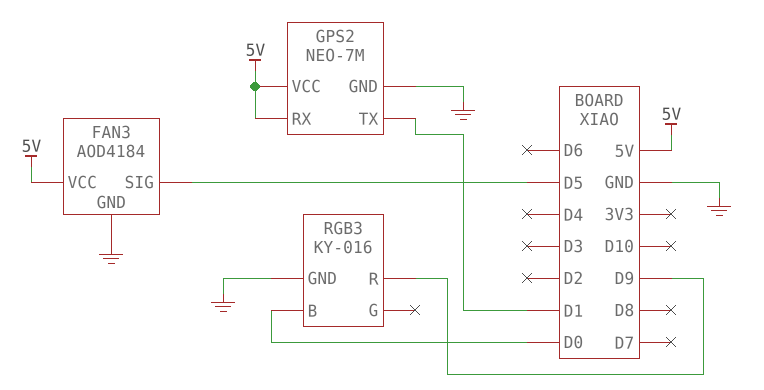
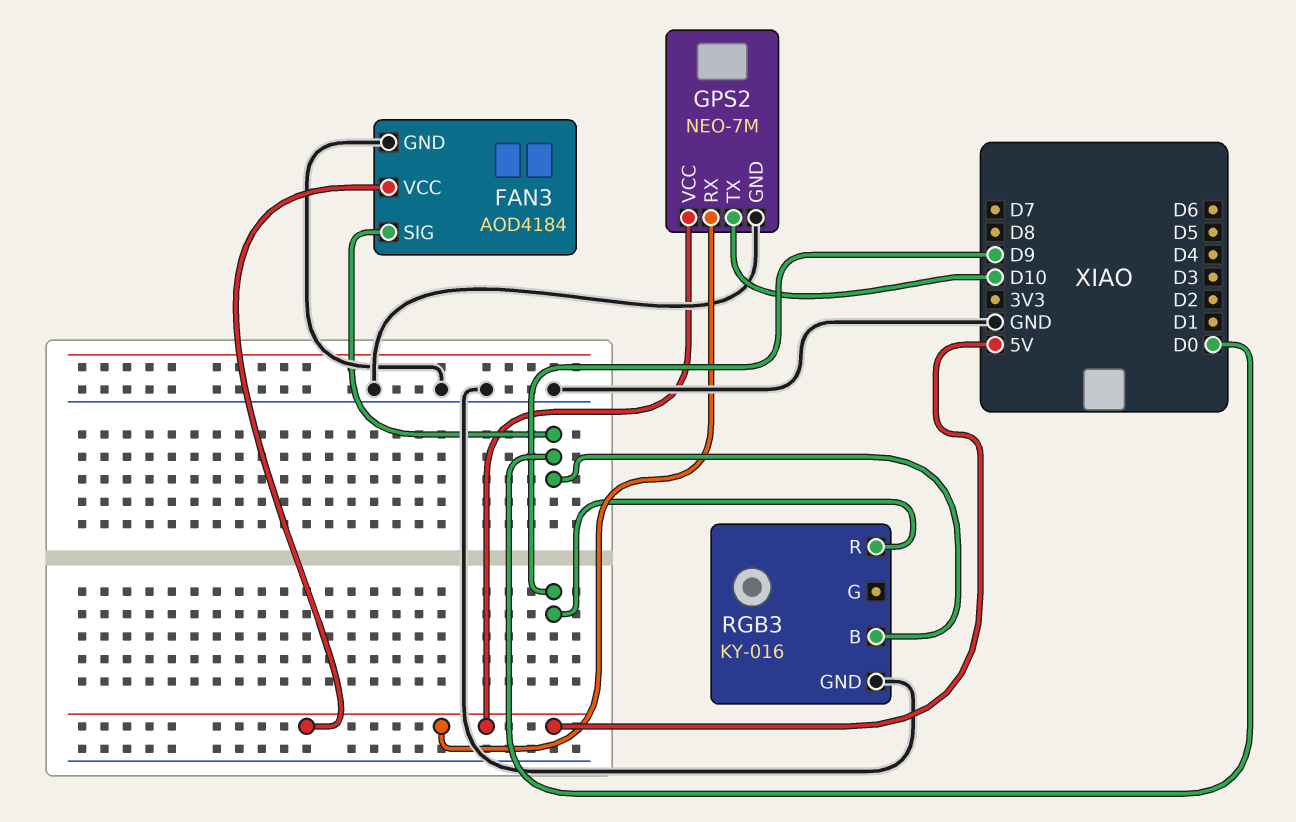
FAN3 pin SIG: D5 -> D0
GPS2 pin TX: D1 -> D10

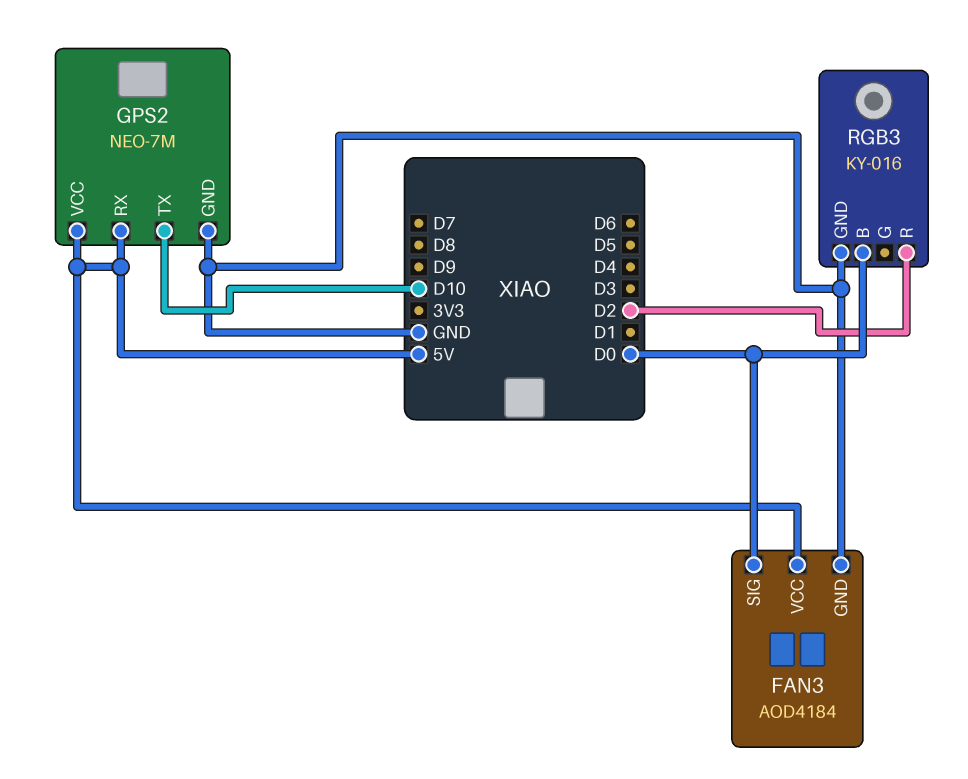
RGB3 pin R: D9 -> D2

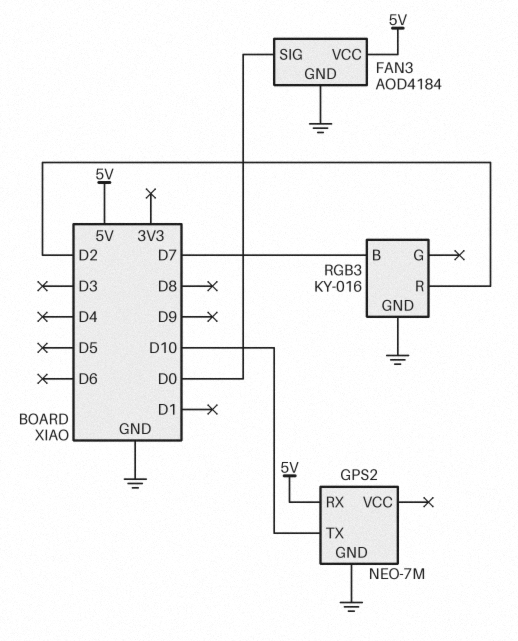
GPS2 pin VCC: 5V -> none
RGB3 pin B: D0 -> D7

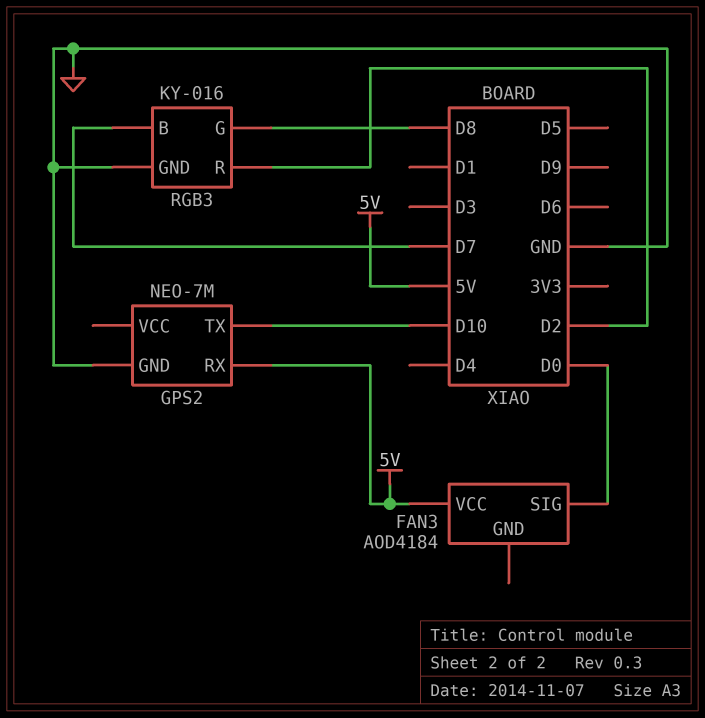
FAN3 pin GND: GND -> none
RGB3 pin G: none -> D8

